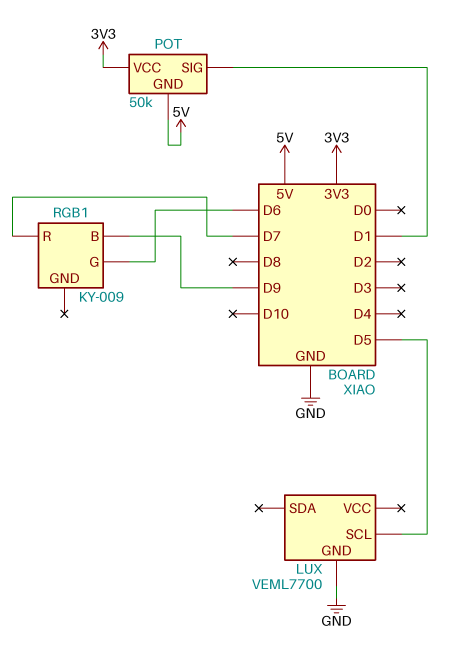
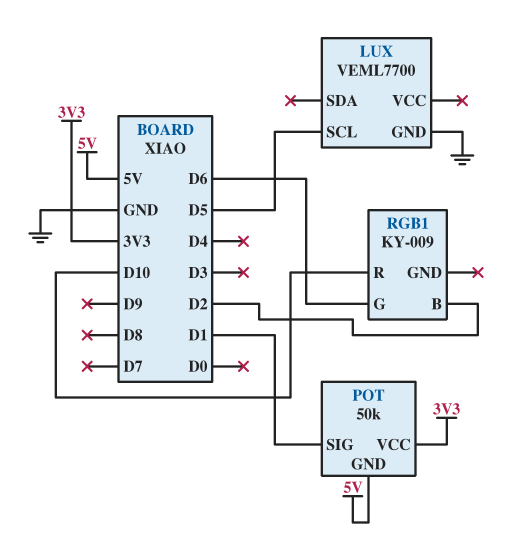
RGB1 pin B: D9 -> D2
RGB1 pin R: D7 -> D10

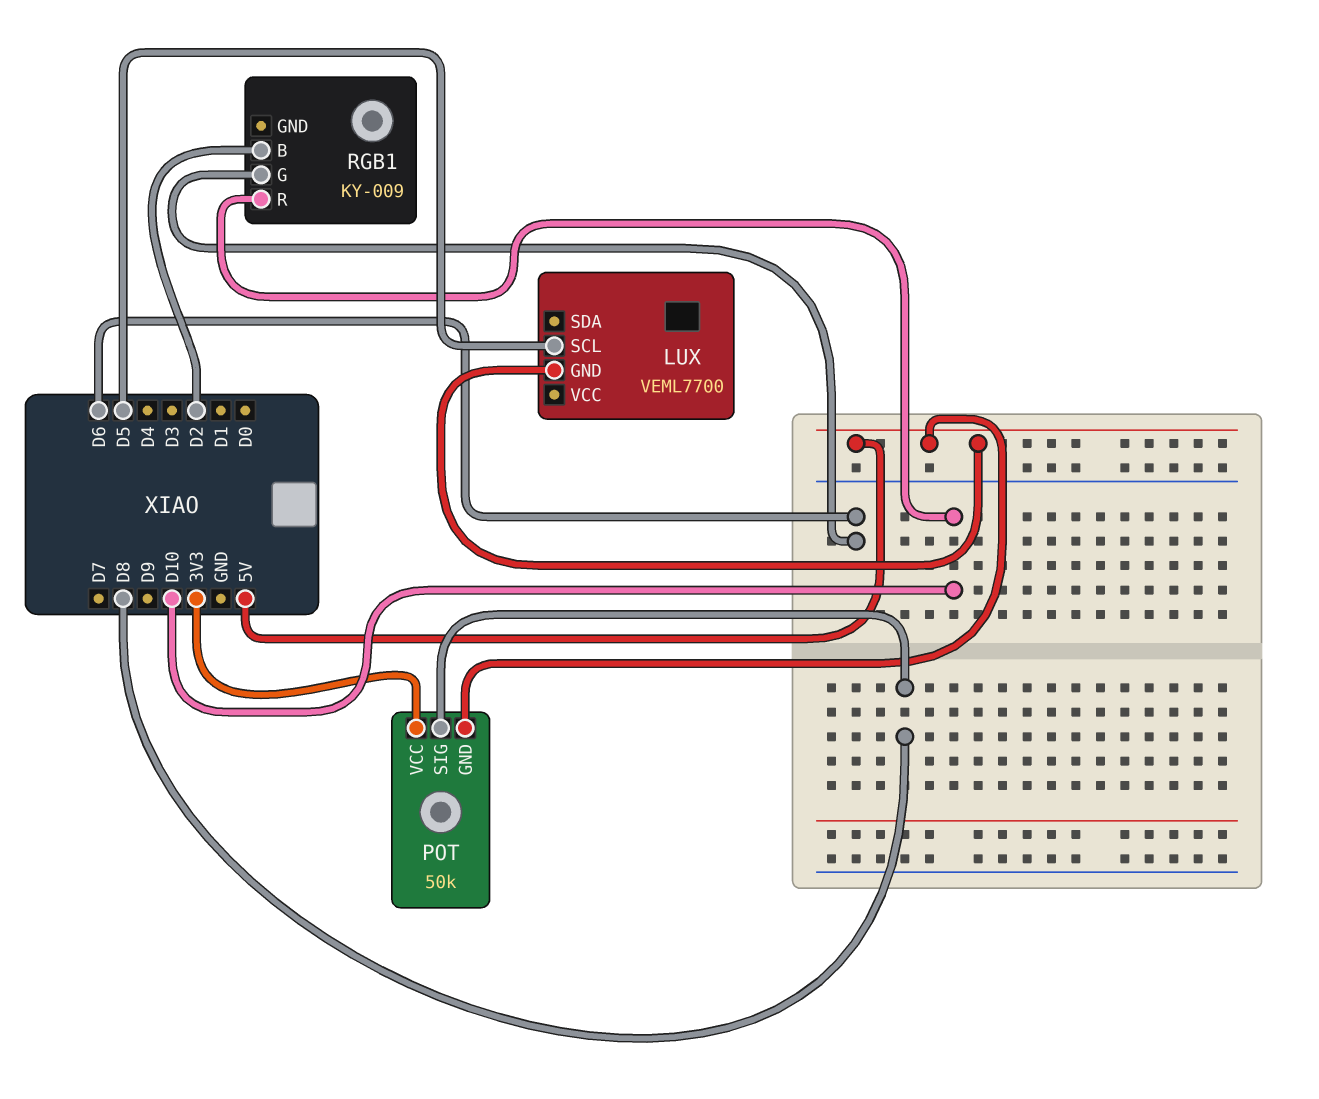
LUX pin GND: GND -> 5V
POT pin SIG: D1 -> D8

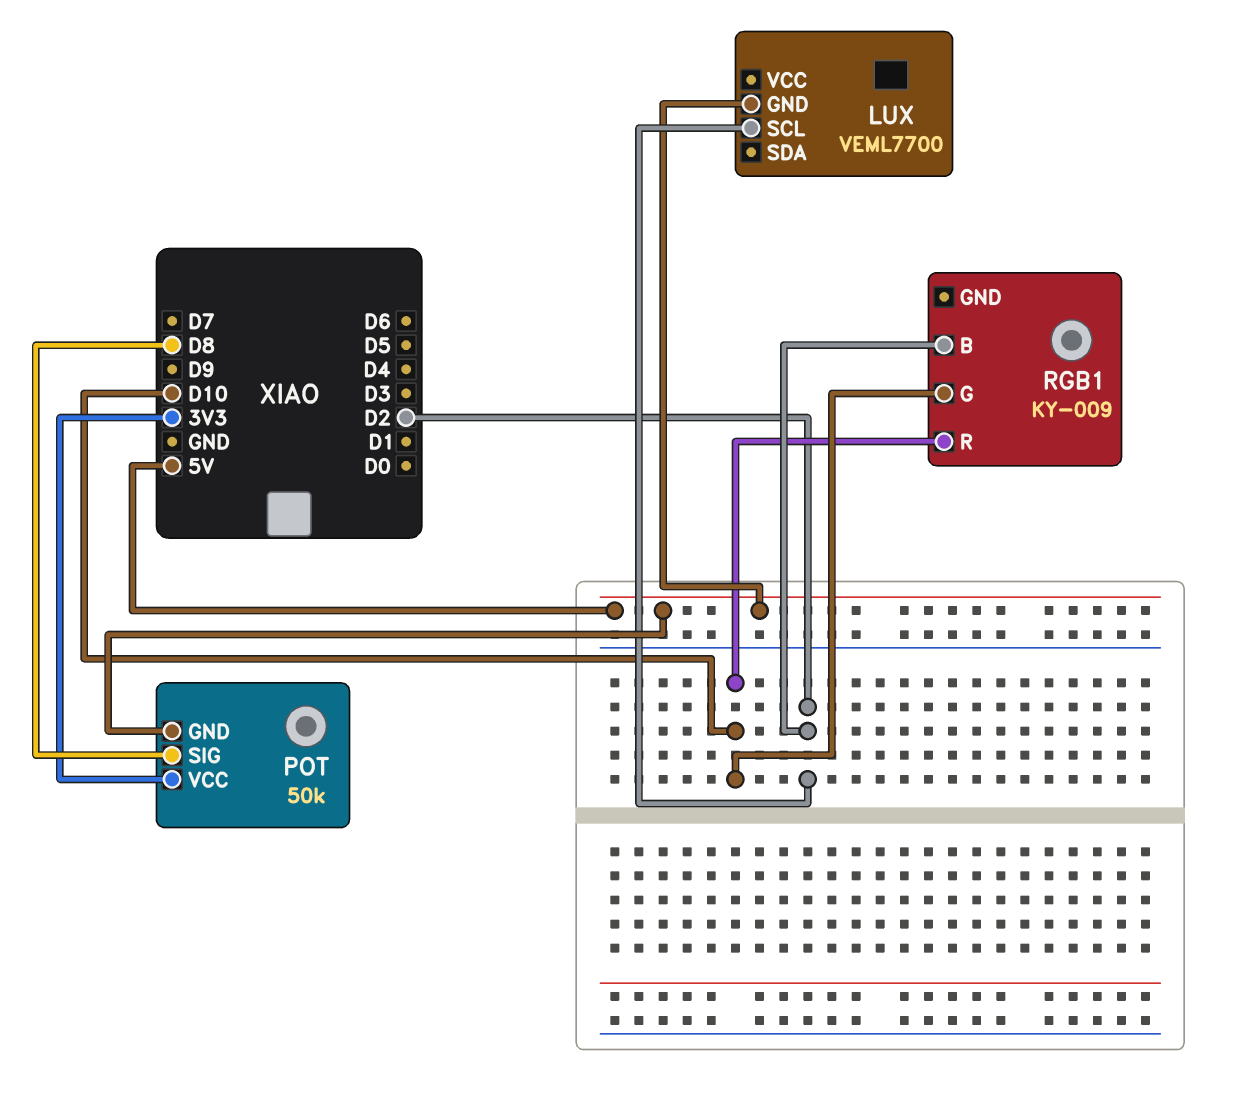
LUX pin SCL: D5 -> D2
RGB1 pin G: D6 -> D10

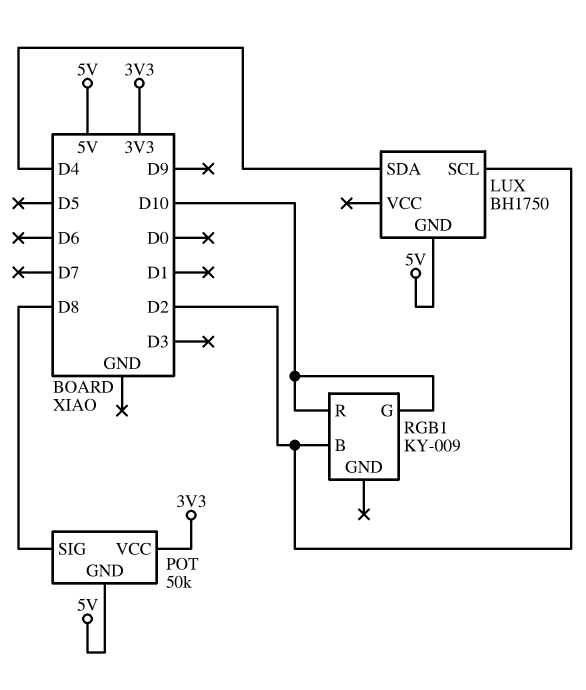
LUX: VEML7700 -> BH1750
LUX pin SDA: none -> D4

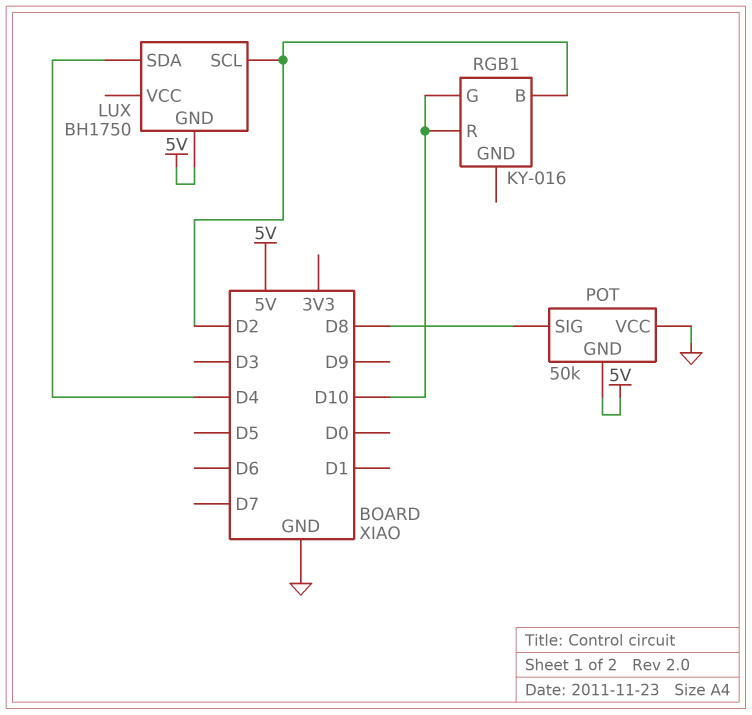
POT pin VCC: 3V3 -> GND
RGB1: KY-009 -> KY-016

